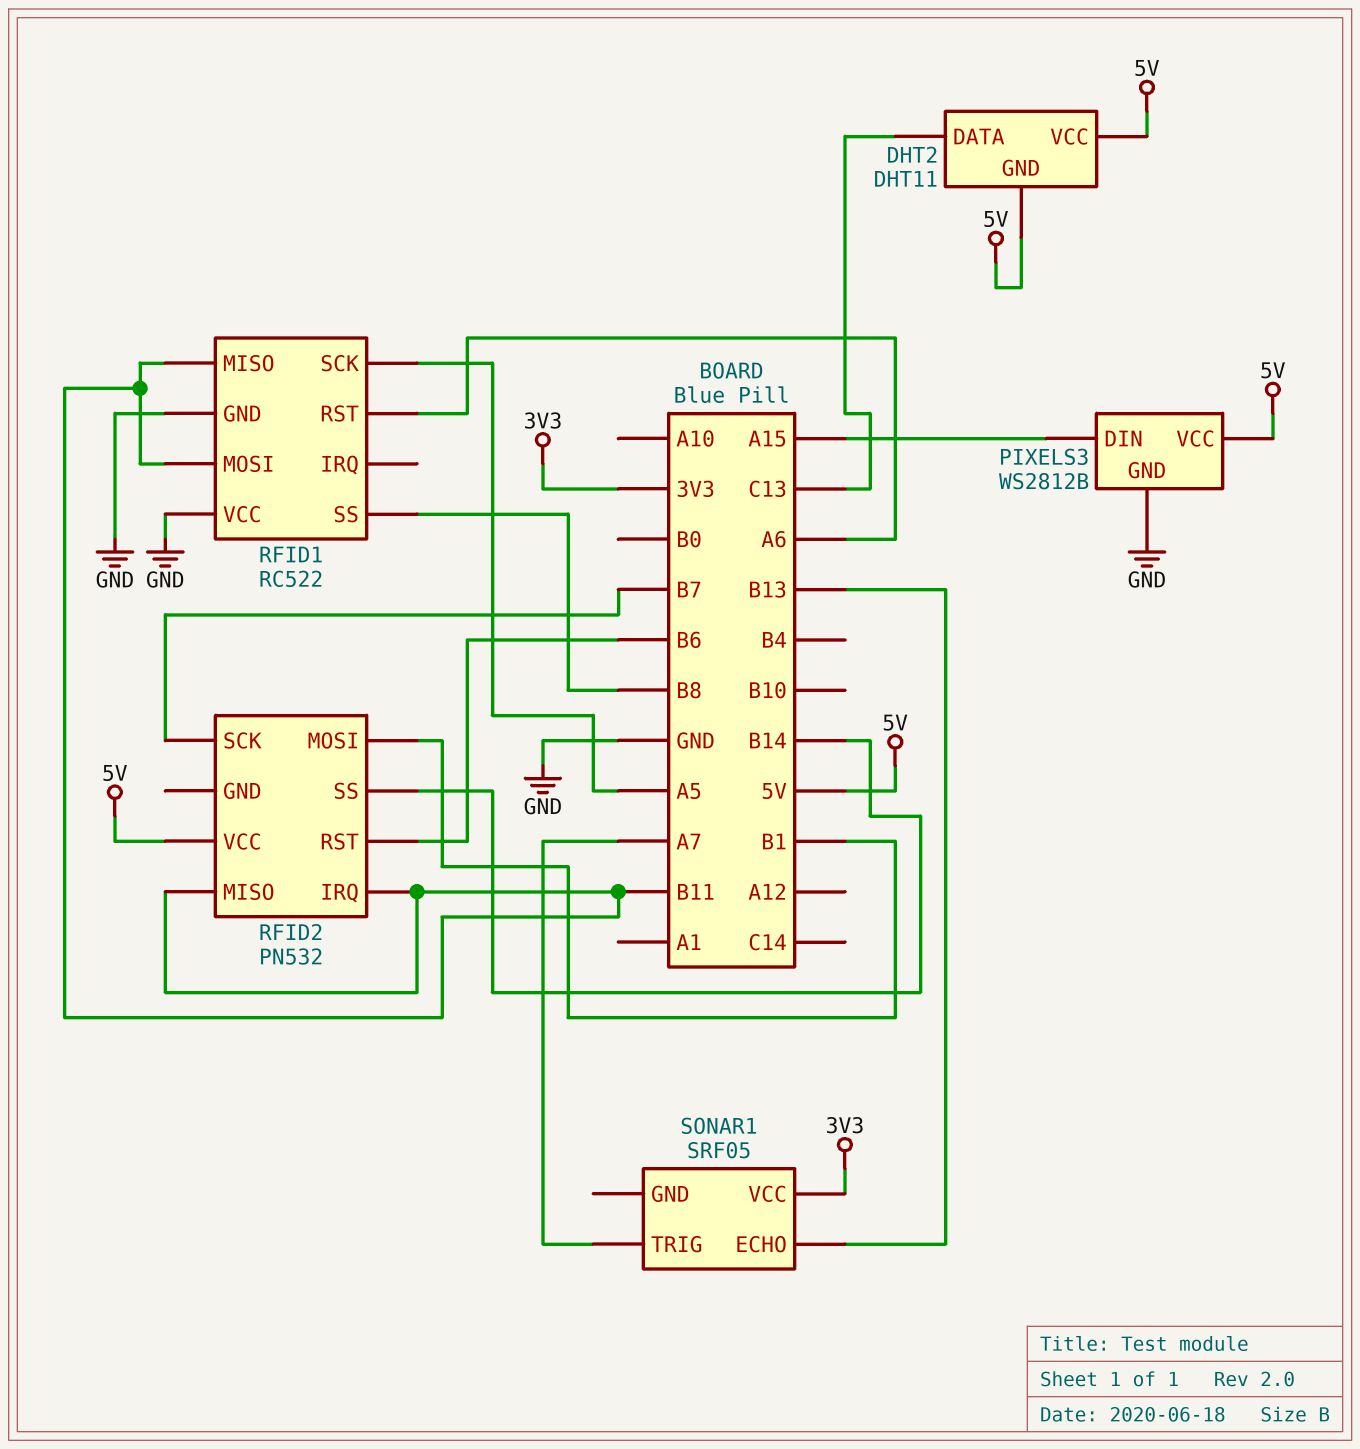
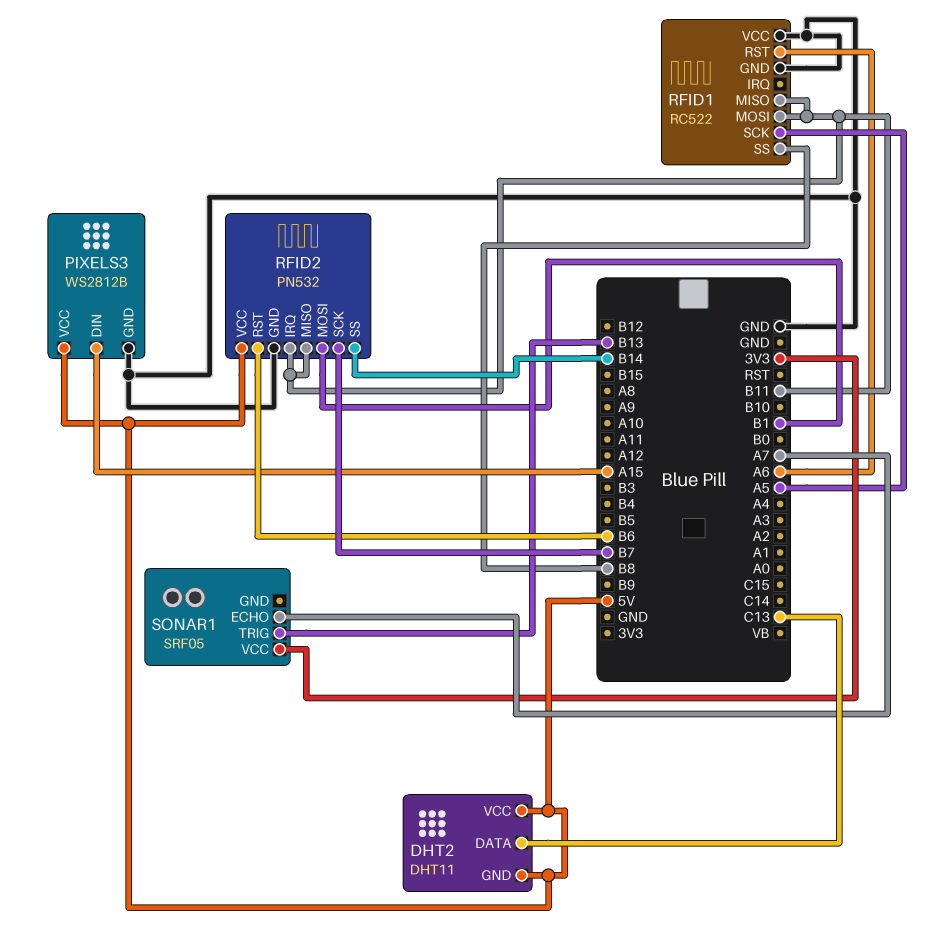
RFID2 pin GND: none -> GND
SONAR1 pin ECHO: B13 -> A7
SONAR1 pin TRIG: A7 -> B13

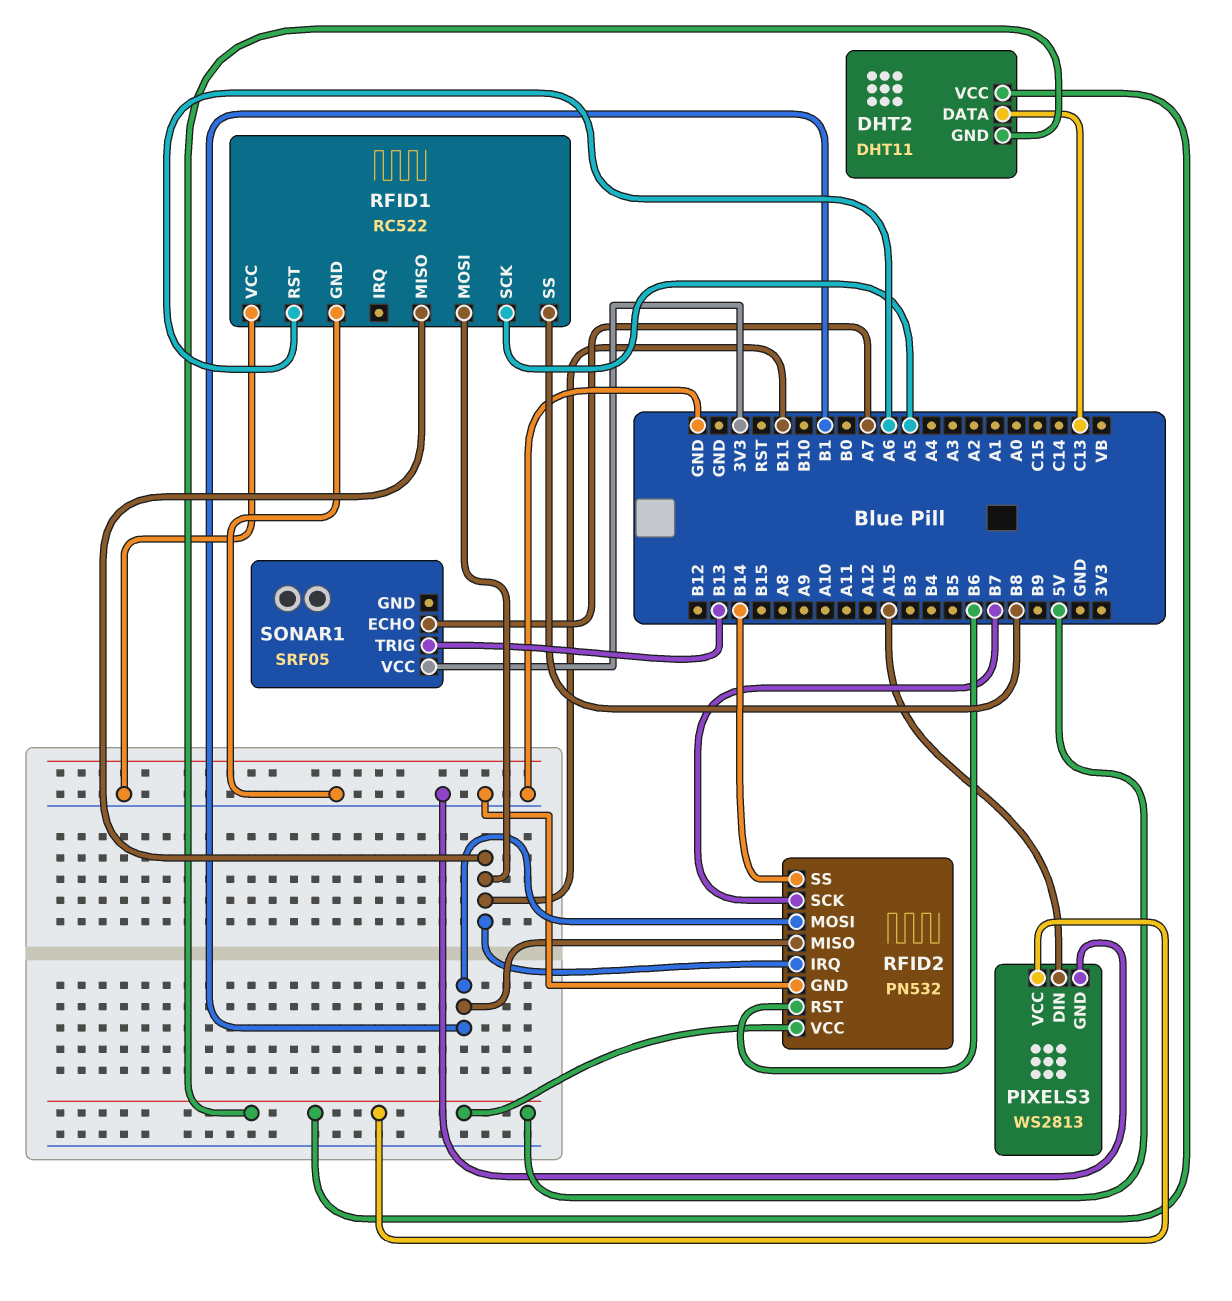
PIXELS3: WS2812B -> WS2813
RFID2 pin MISO: B11 -> B1

